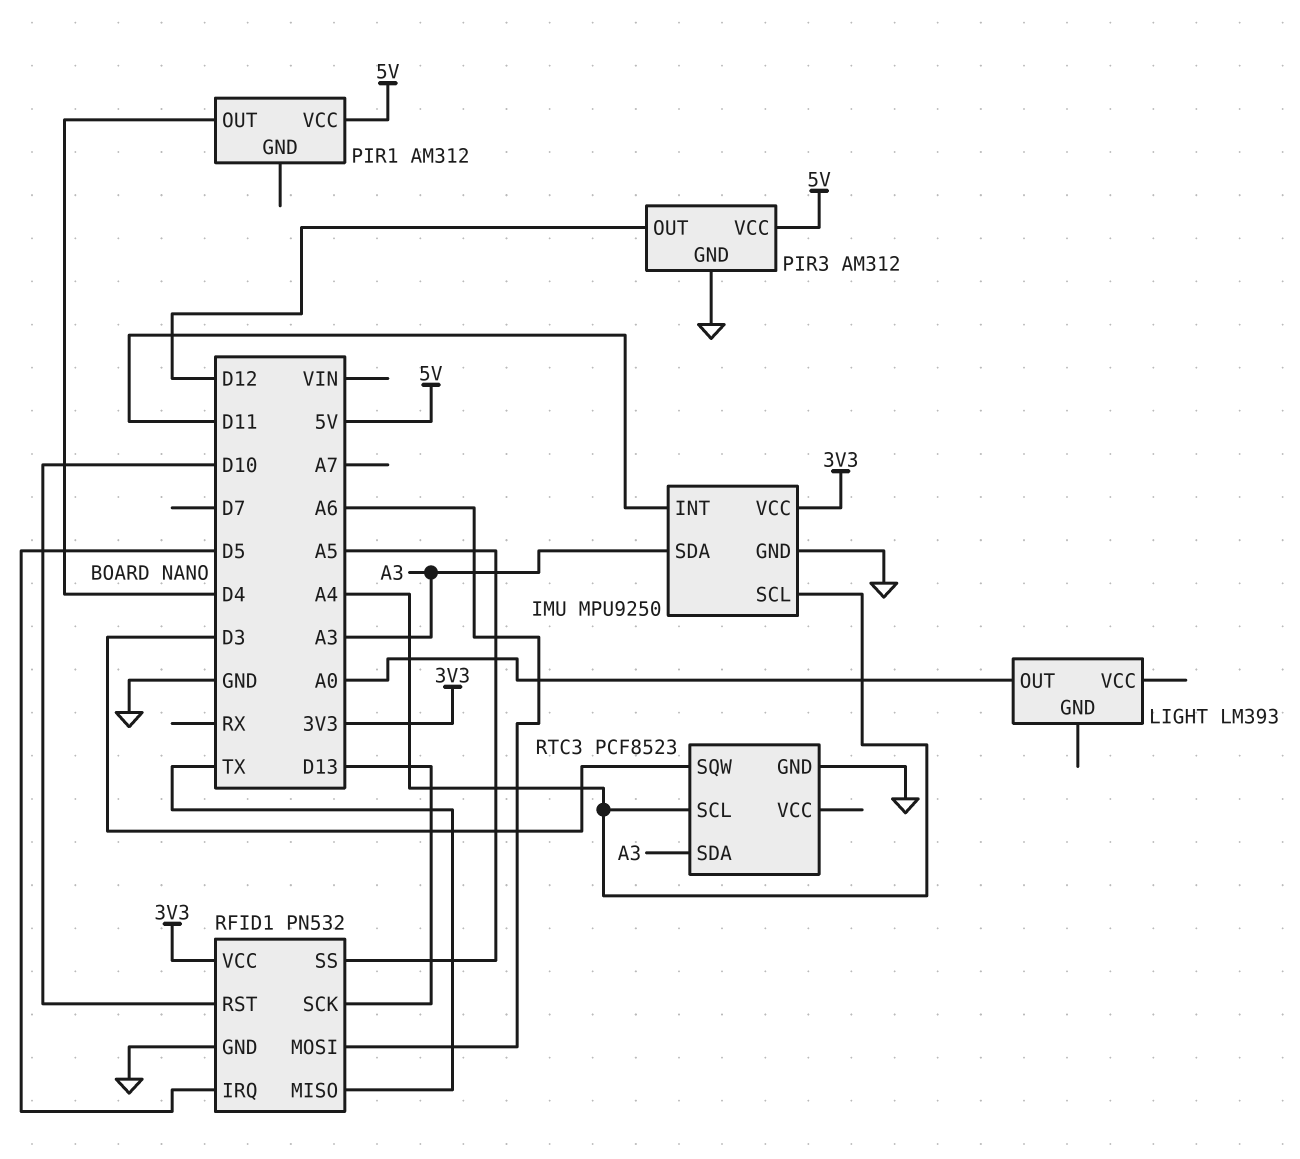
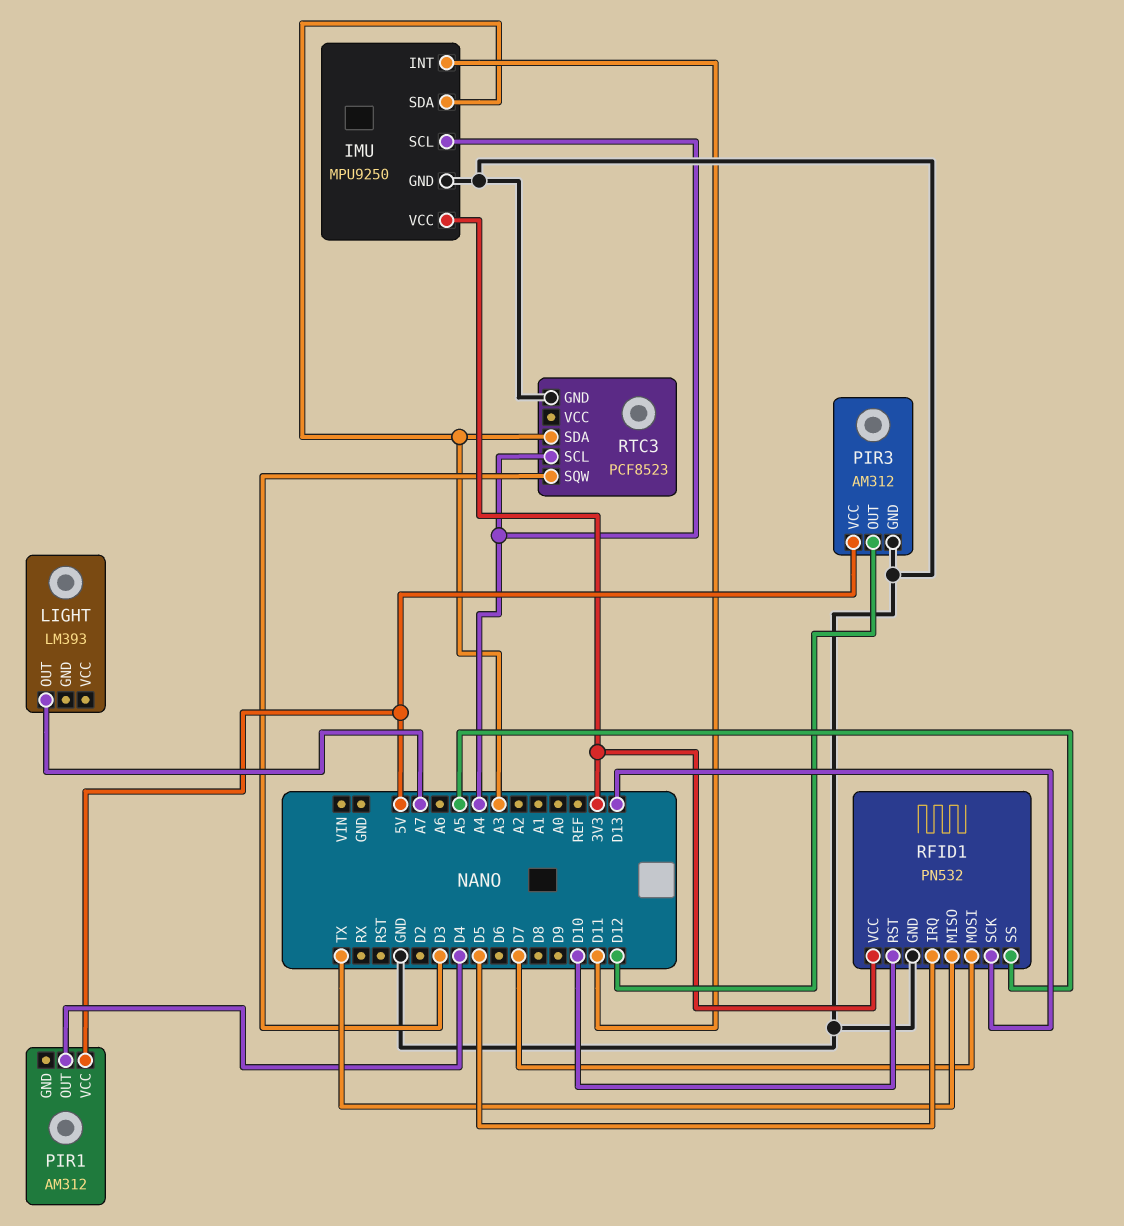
LIGHT pin OUT: A0 -> A7
RFID1 pin MOSI: A6 -> D7

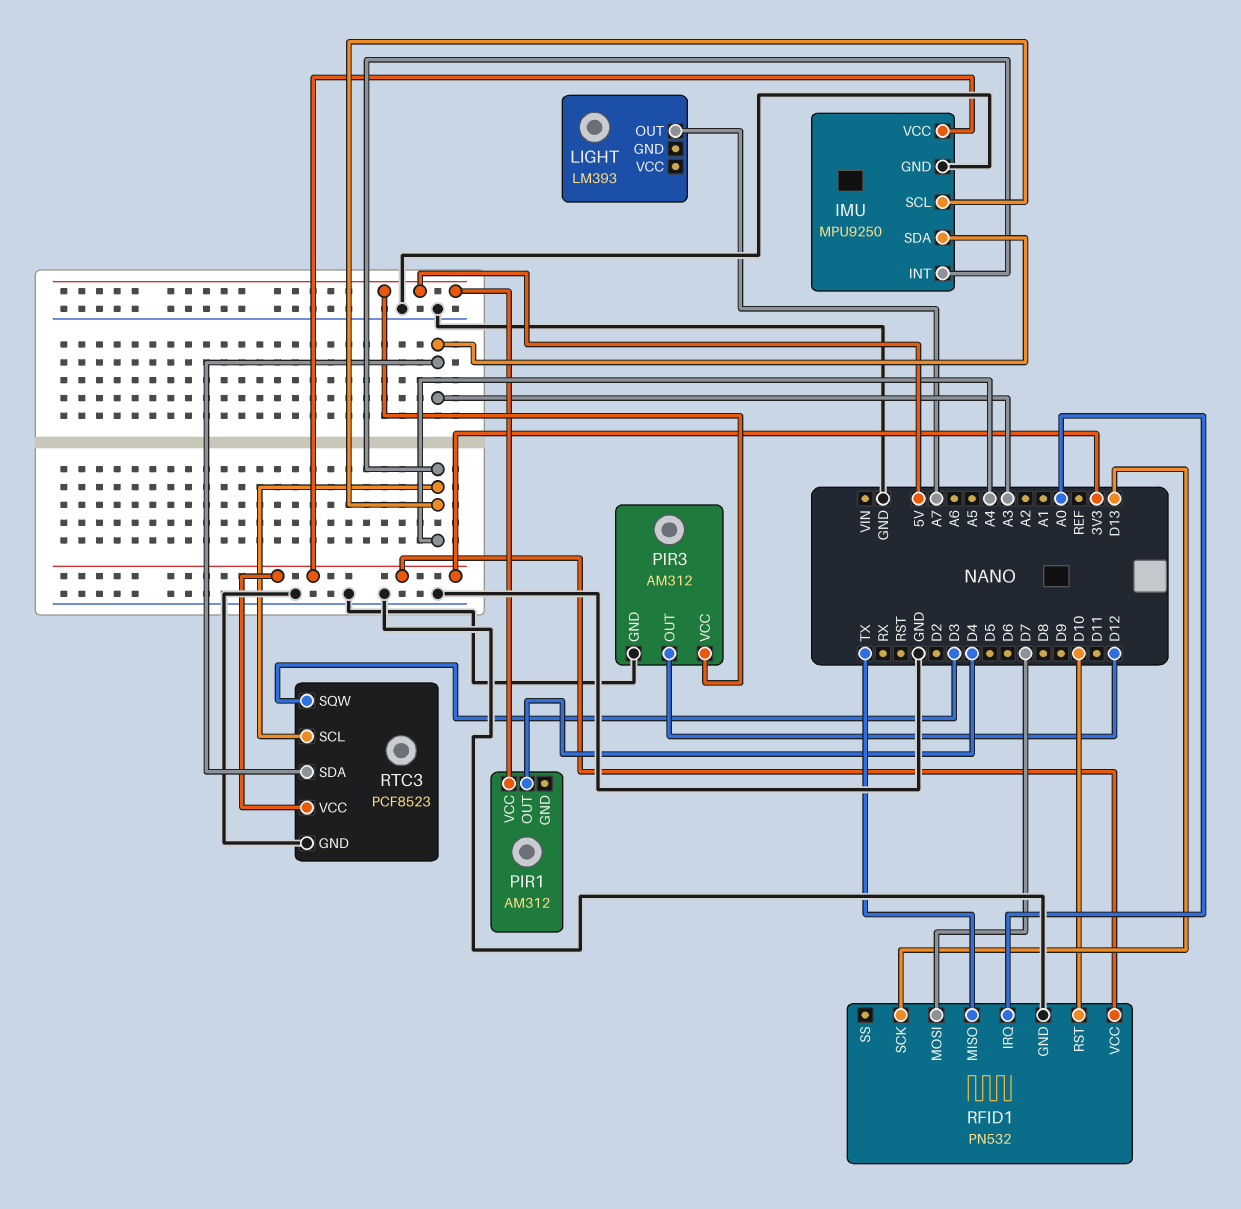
IMU pin INT: D11 -> A4
RFID1 pin IRQ: D5 -> A0
RFID1 pin SS: A5 -> none
RTC3 pin VCC: none -> 3V3

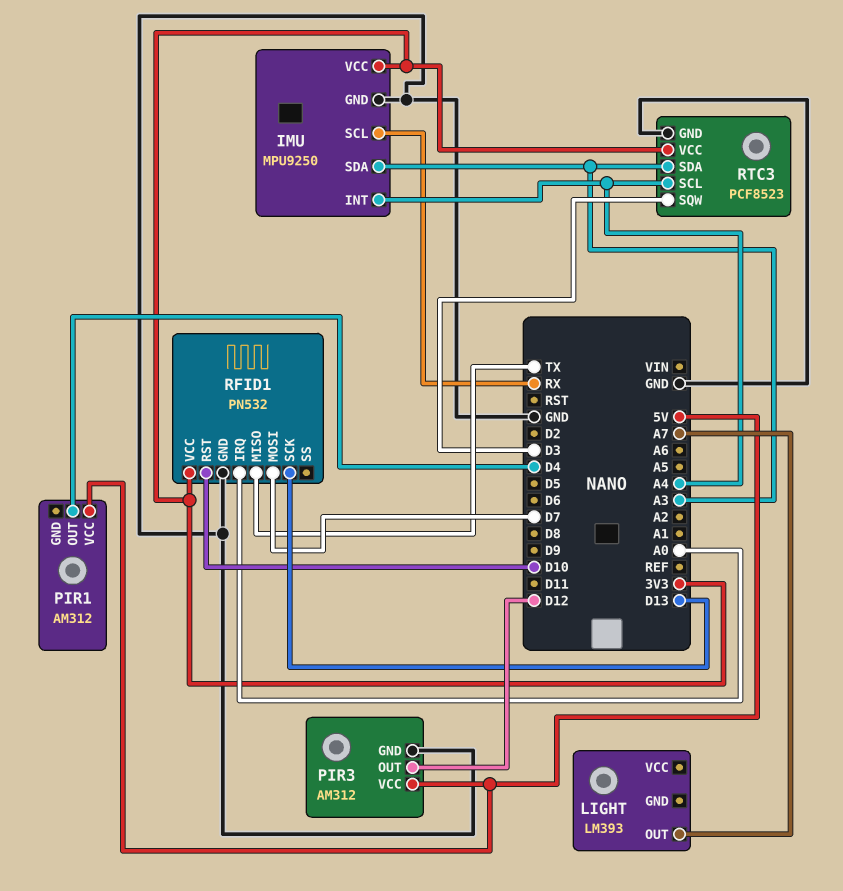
IMU pin SCL: A4 -> RX

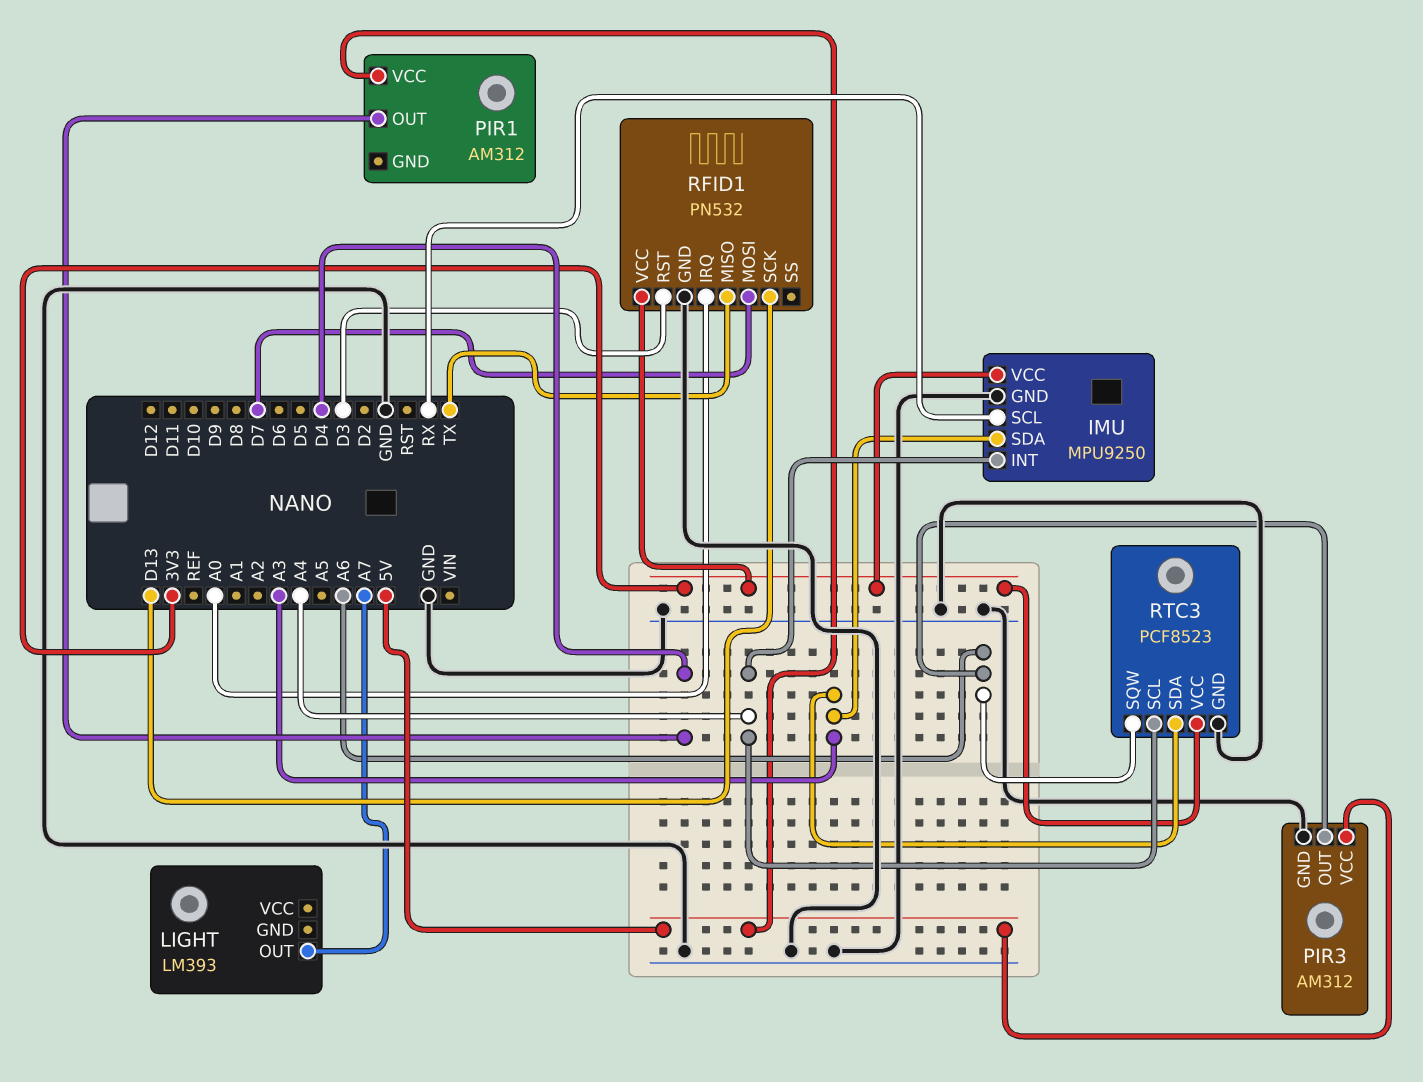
PIR3 pin OUT: D12 -> A6
RFID1 pin RST: D10 -> D3
RTC3 pin SQW: D3 -> A6

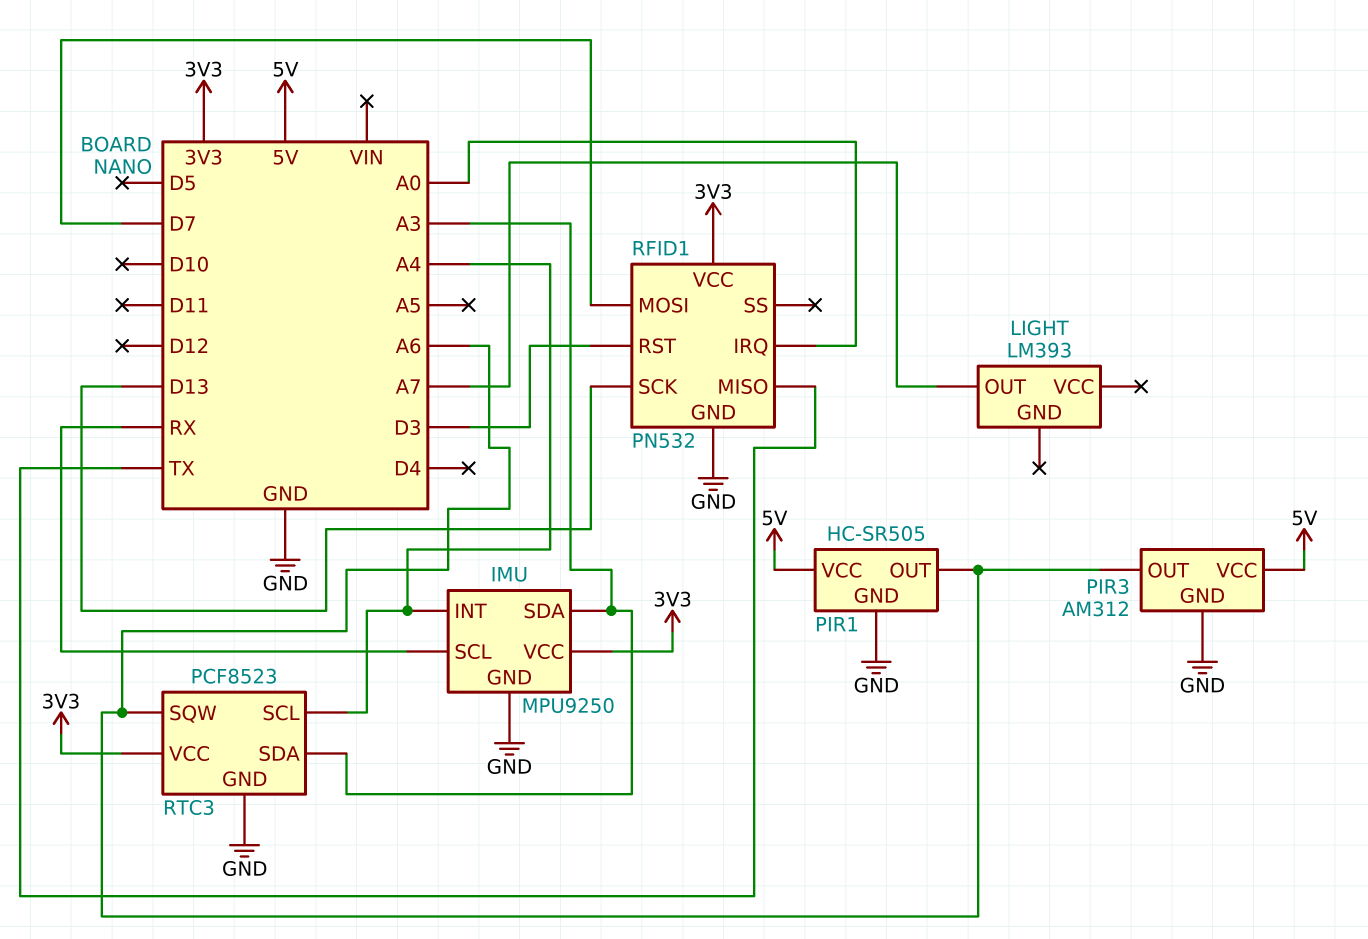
PIR1: AM312 -> HC-SR505
PIR1 pin GND: none -> GND
PIR1 pin OUT: D4 -> A6

